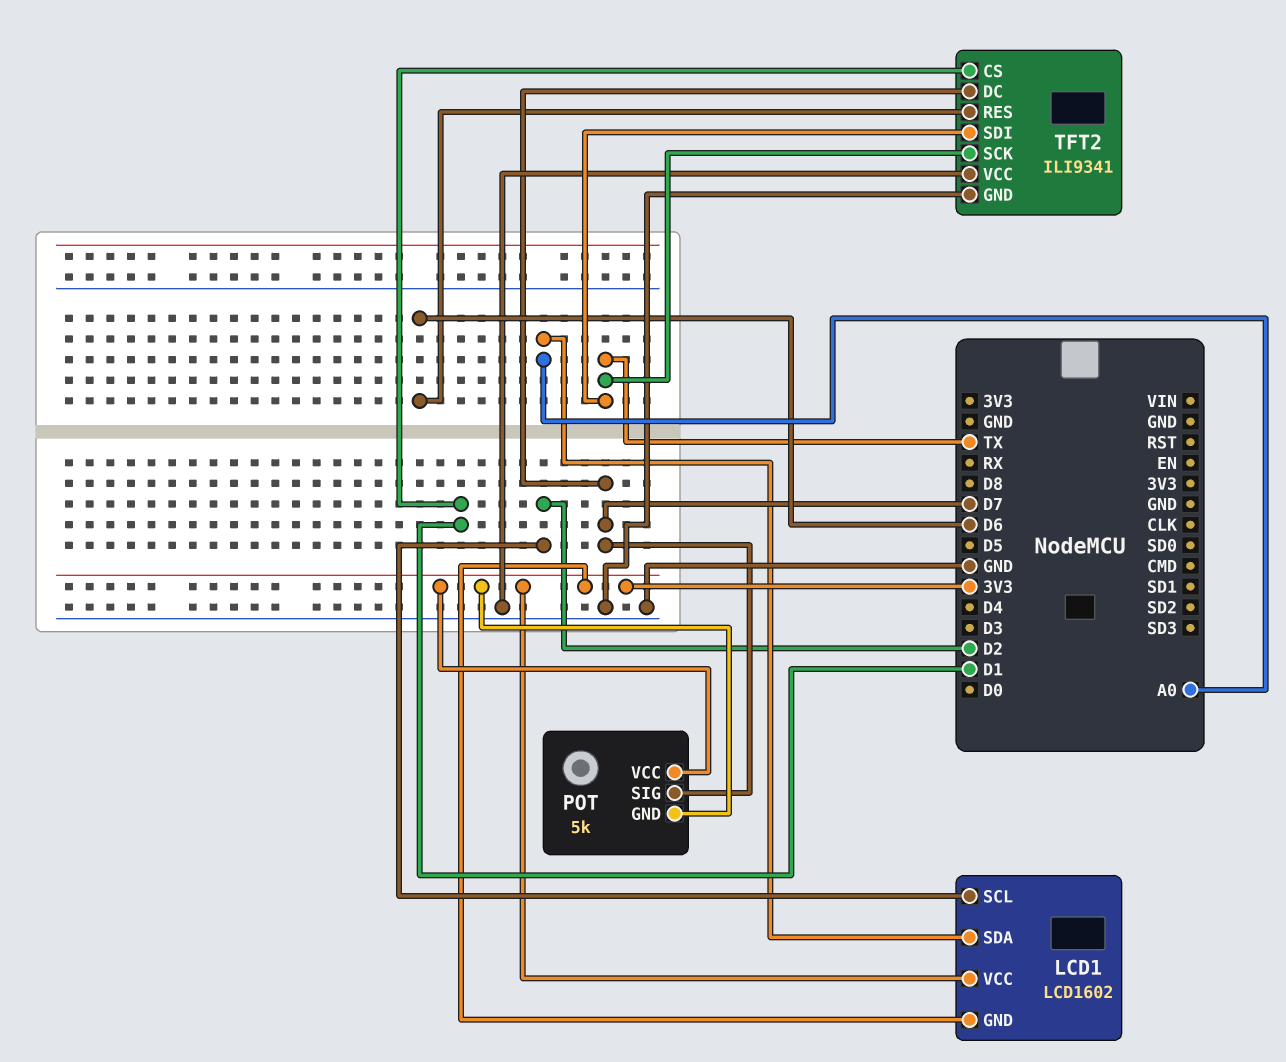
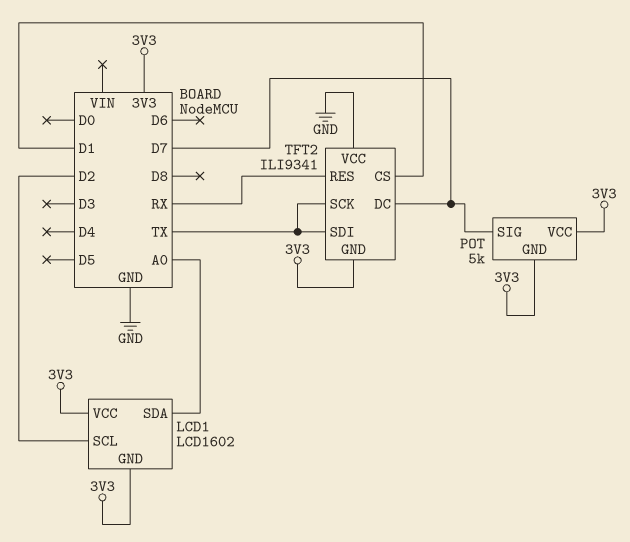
TFT2 pin GND: GND -> 3V3
TFT2 pin RES: D6 -> RX

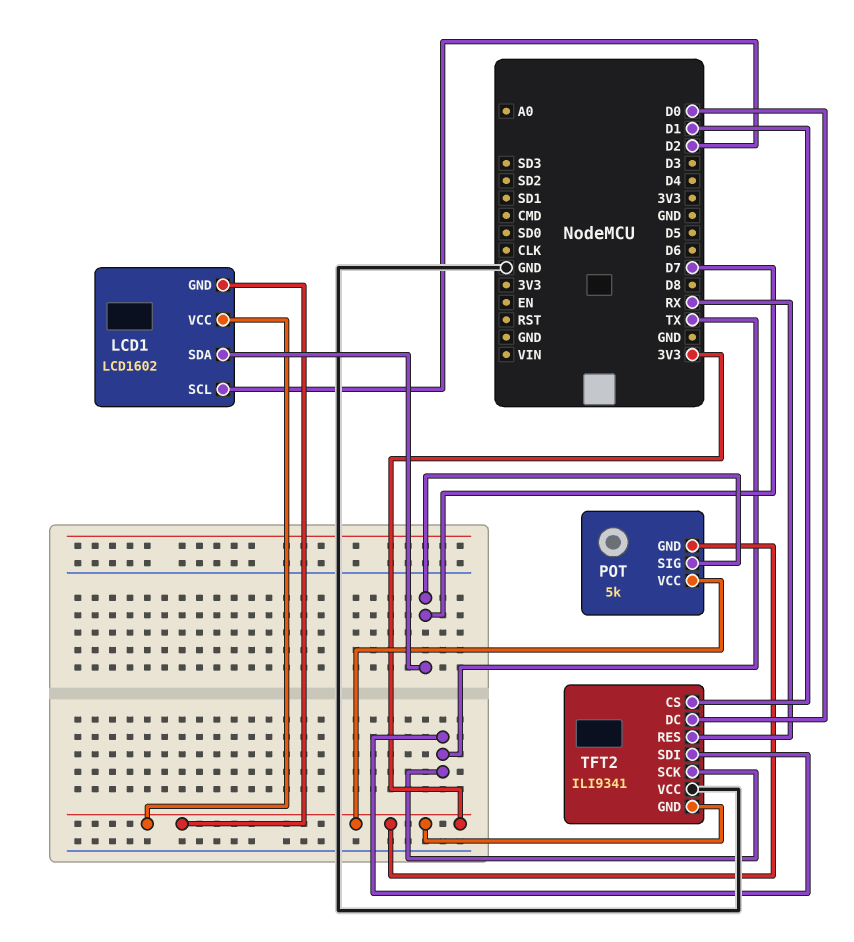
LCD1 pin SDA: A0 -> D7
TFT2 pin DC: D7 -> D0

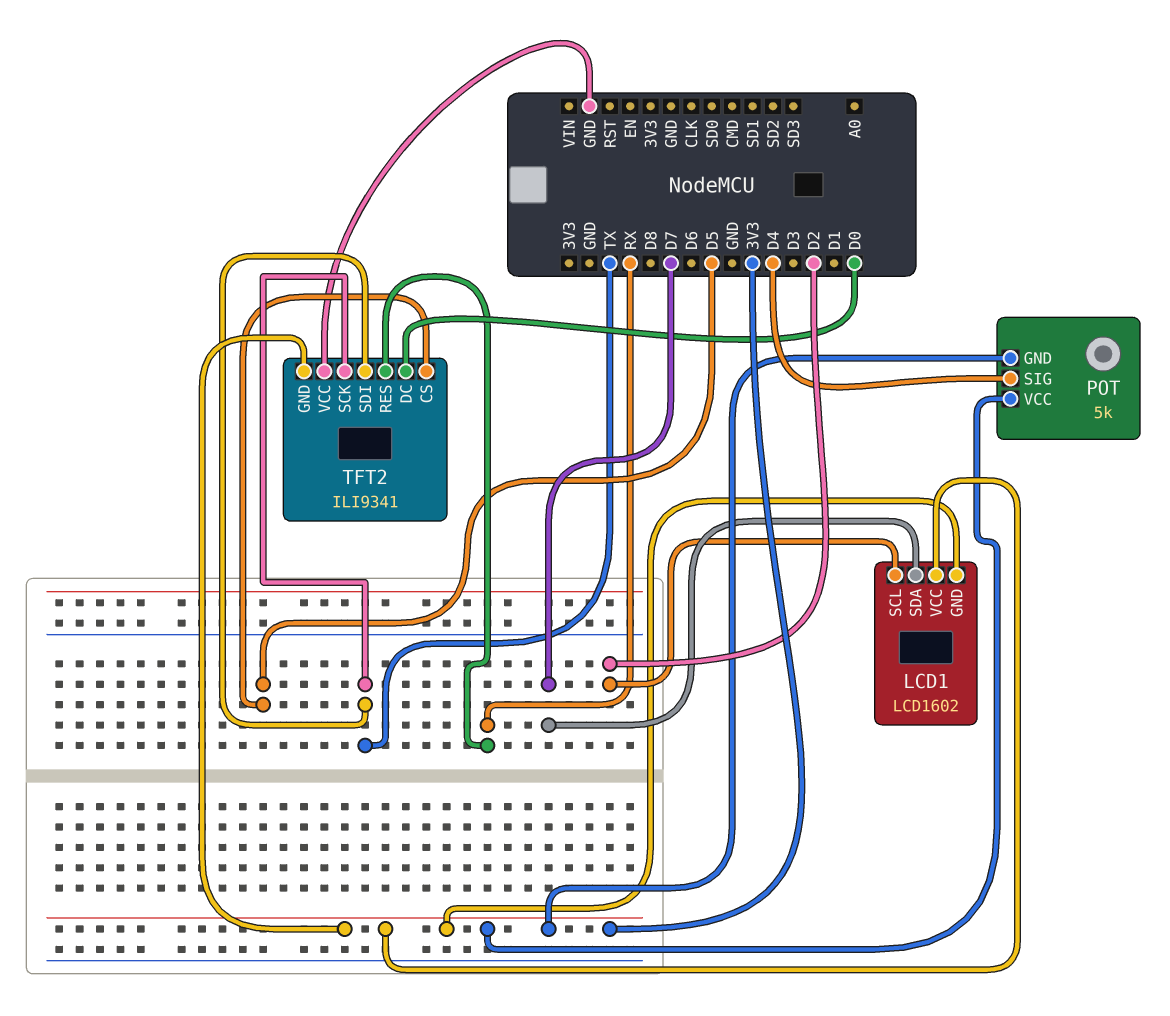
POT pin SIG: D7 -> D4
TFT2 pin CS: D1 -> D5

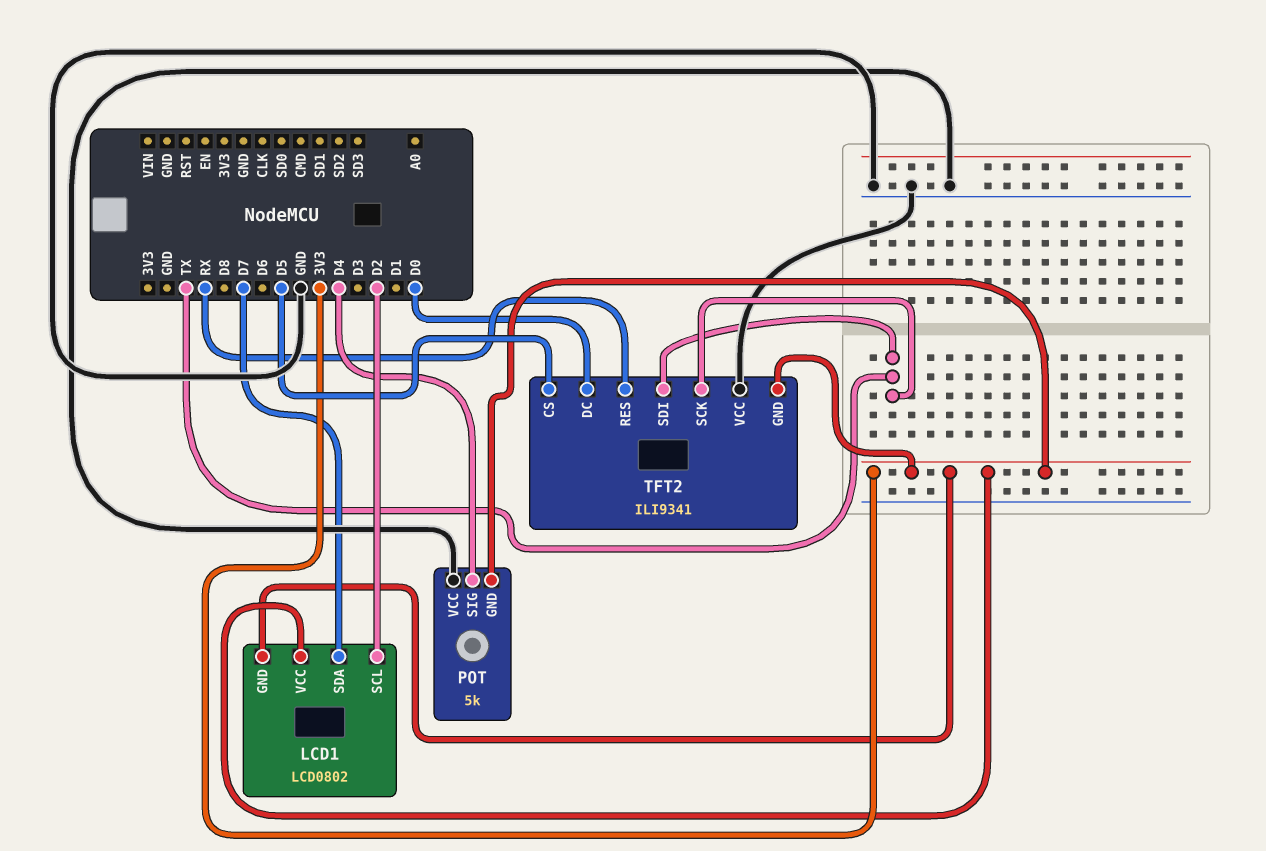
LCD1: LCD1602 -> LCD0802
POT pin VCC: 3V3 -> GND

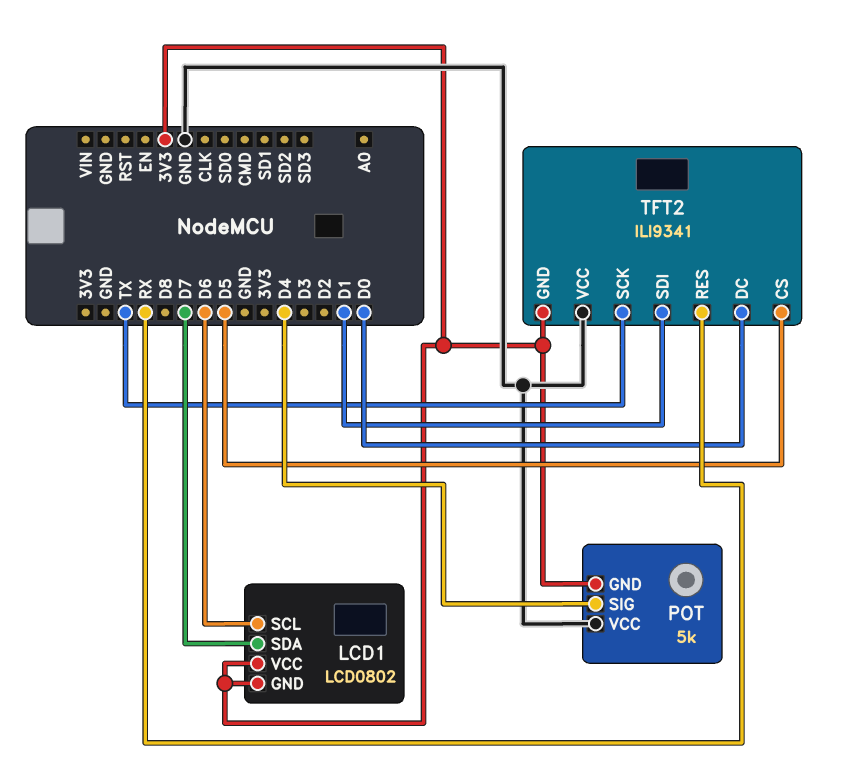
LCD1 pin SCL: D2 -> D6
TFT2 pin SDI: TX -> D1

